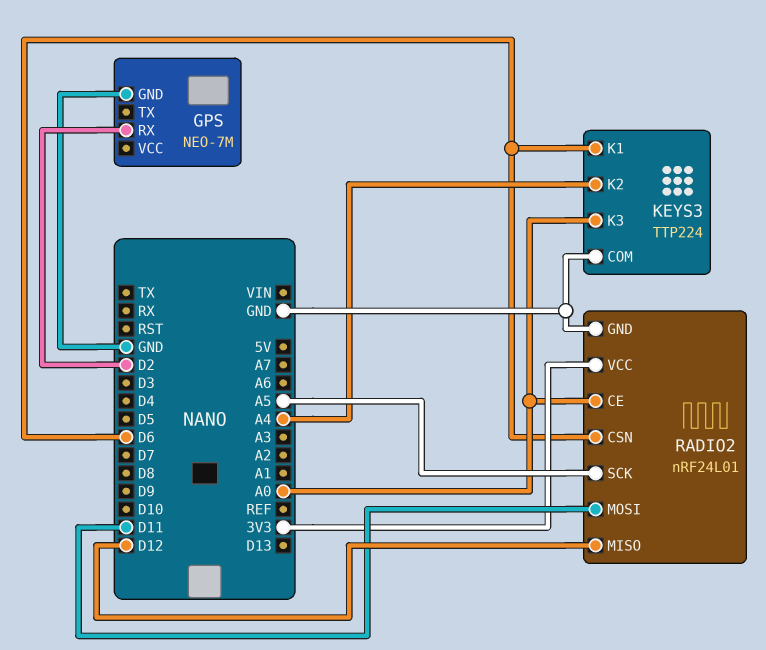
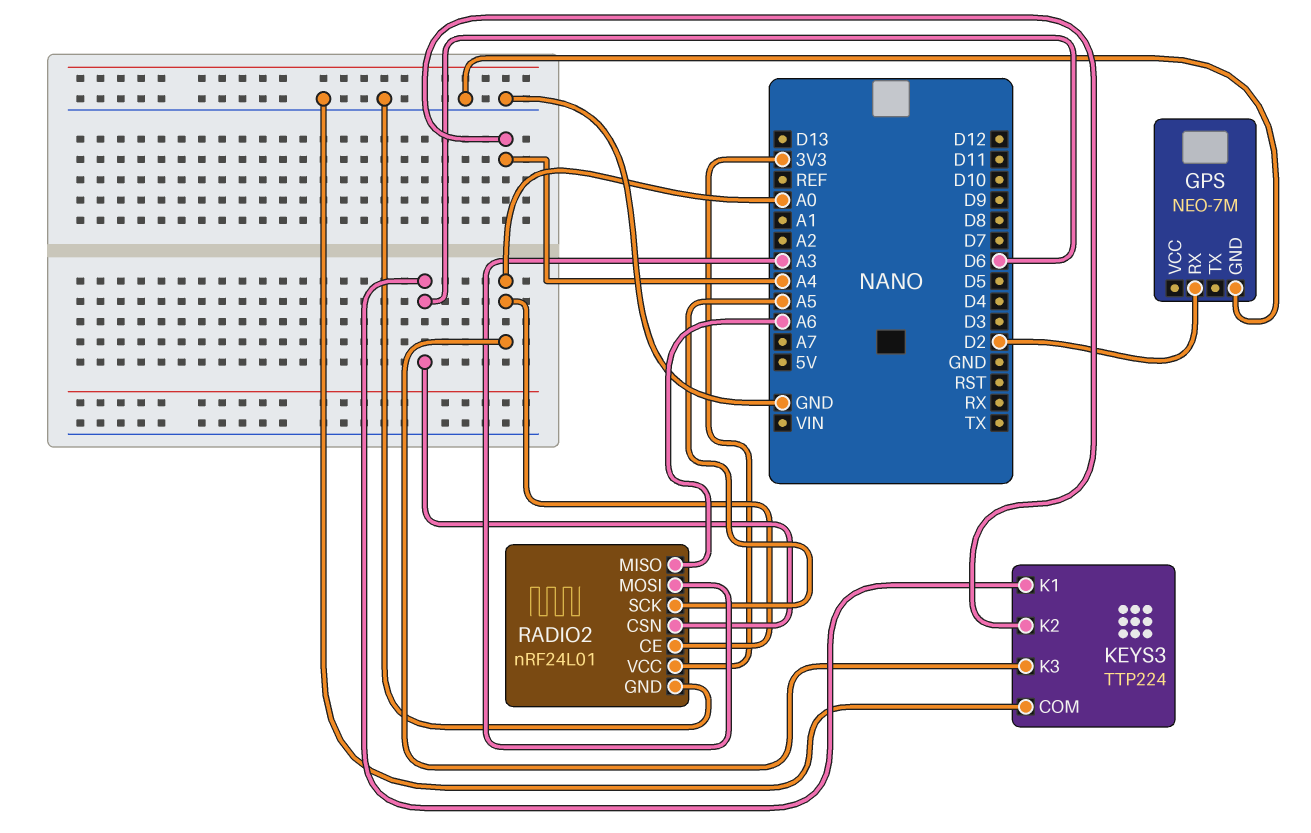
RADIO2 pin MISO: D12 -> A6
RADIO2 pin MOSI: D11 -> A3

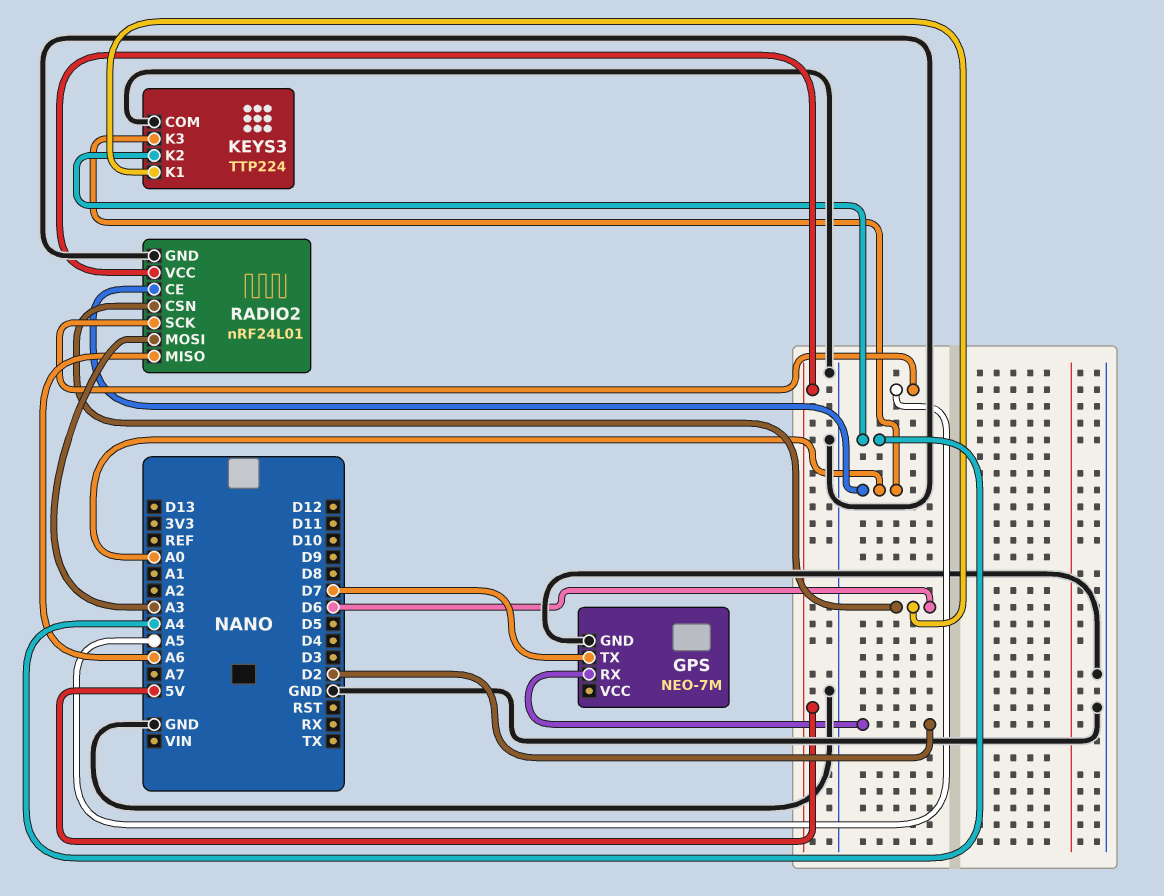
GPS pin TX: none -> D7
RADIO2 pin VCC: 3V3 -> 5V

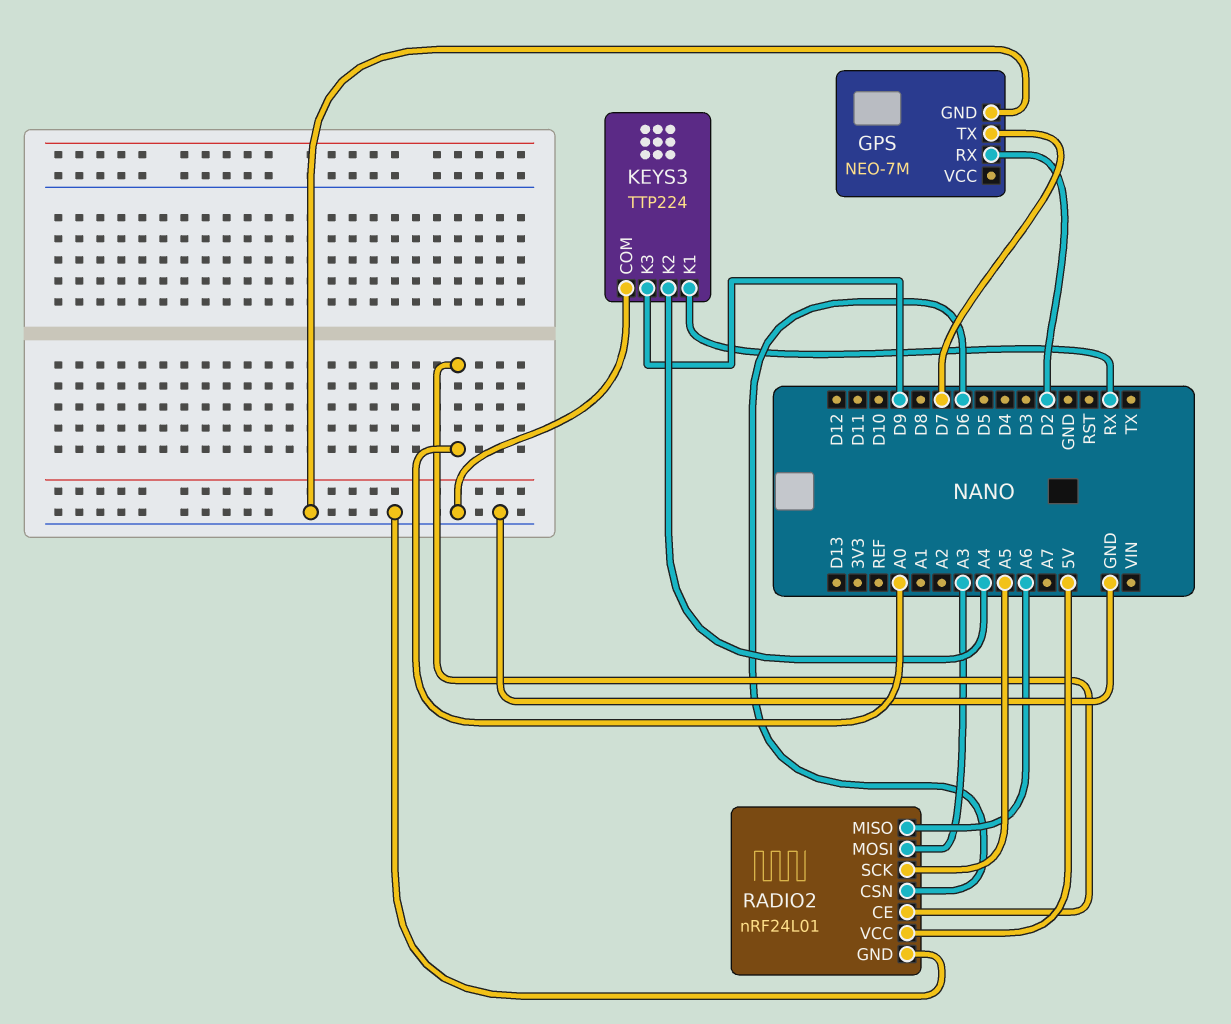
KEYS3 pin K1: D6 -> RX
KEYS3 pin K3: A0 -> D9

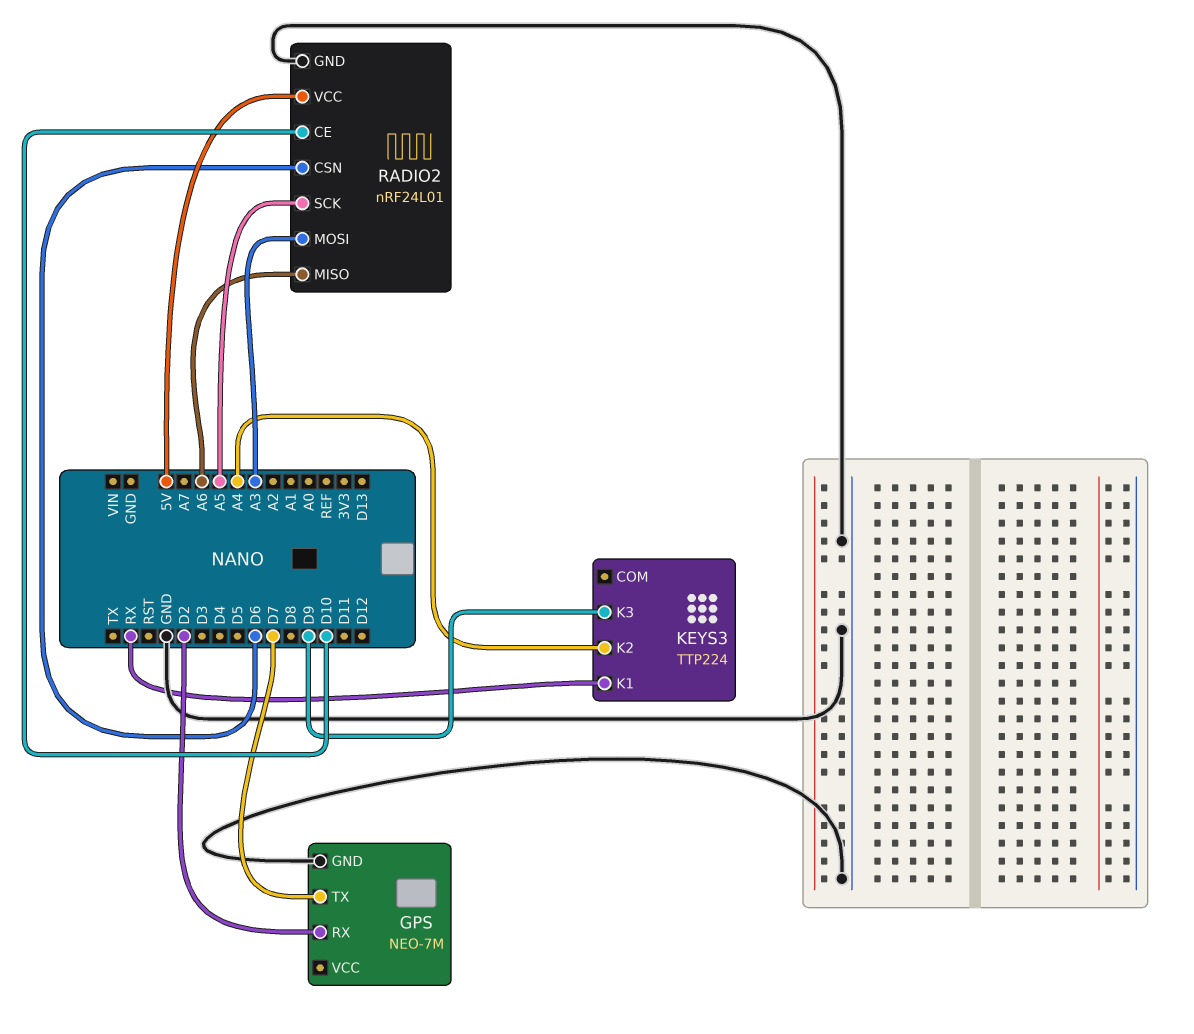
KEYS3 pin COM: GND -> none
RADIO2 pin CE: A0 -> D10

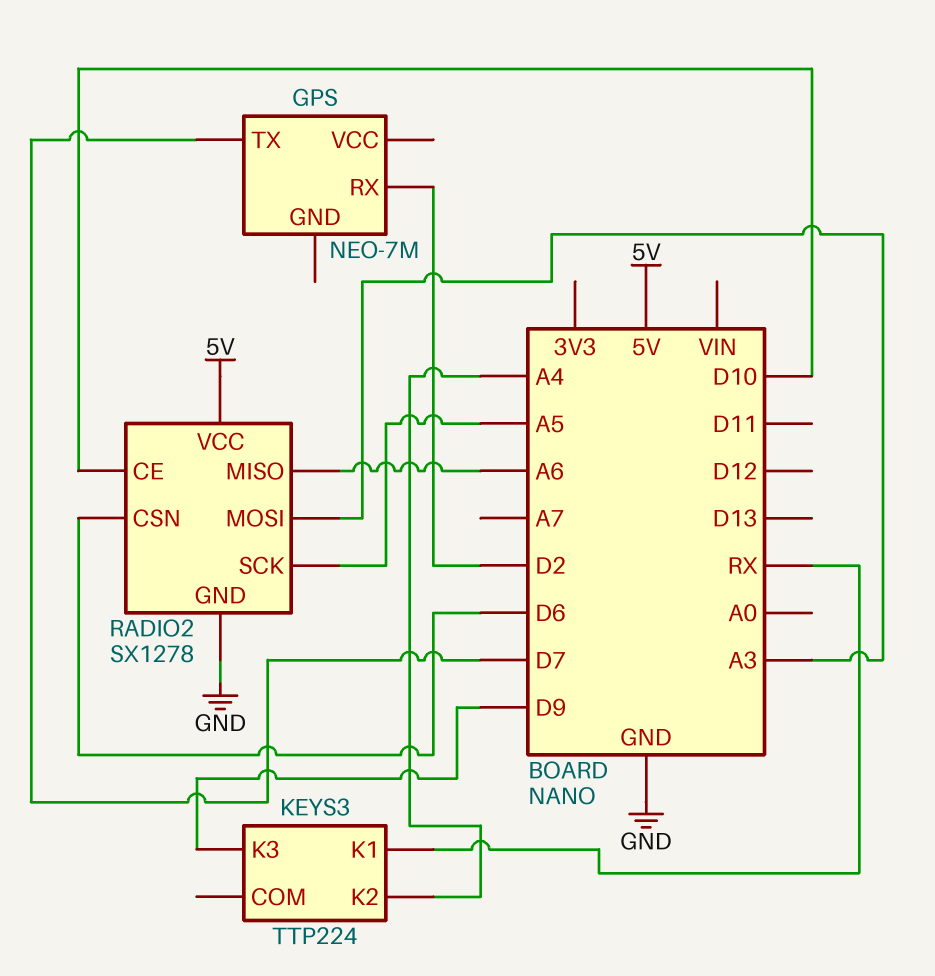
GPS pin GND: GND -> none
RADIO2: nRF24L01 -> SX1278

